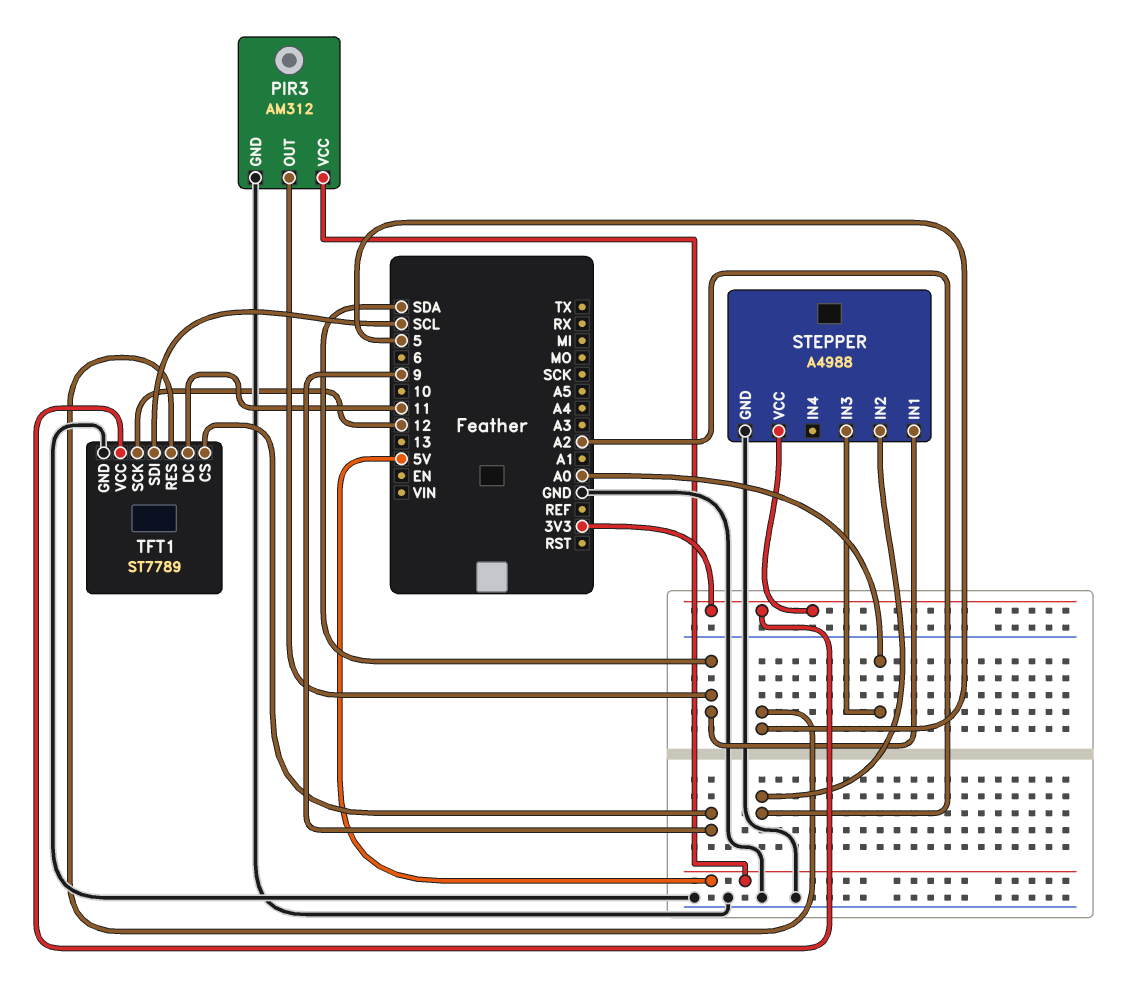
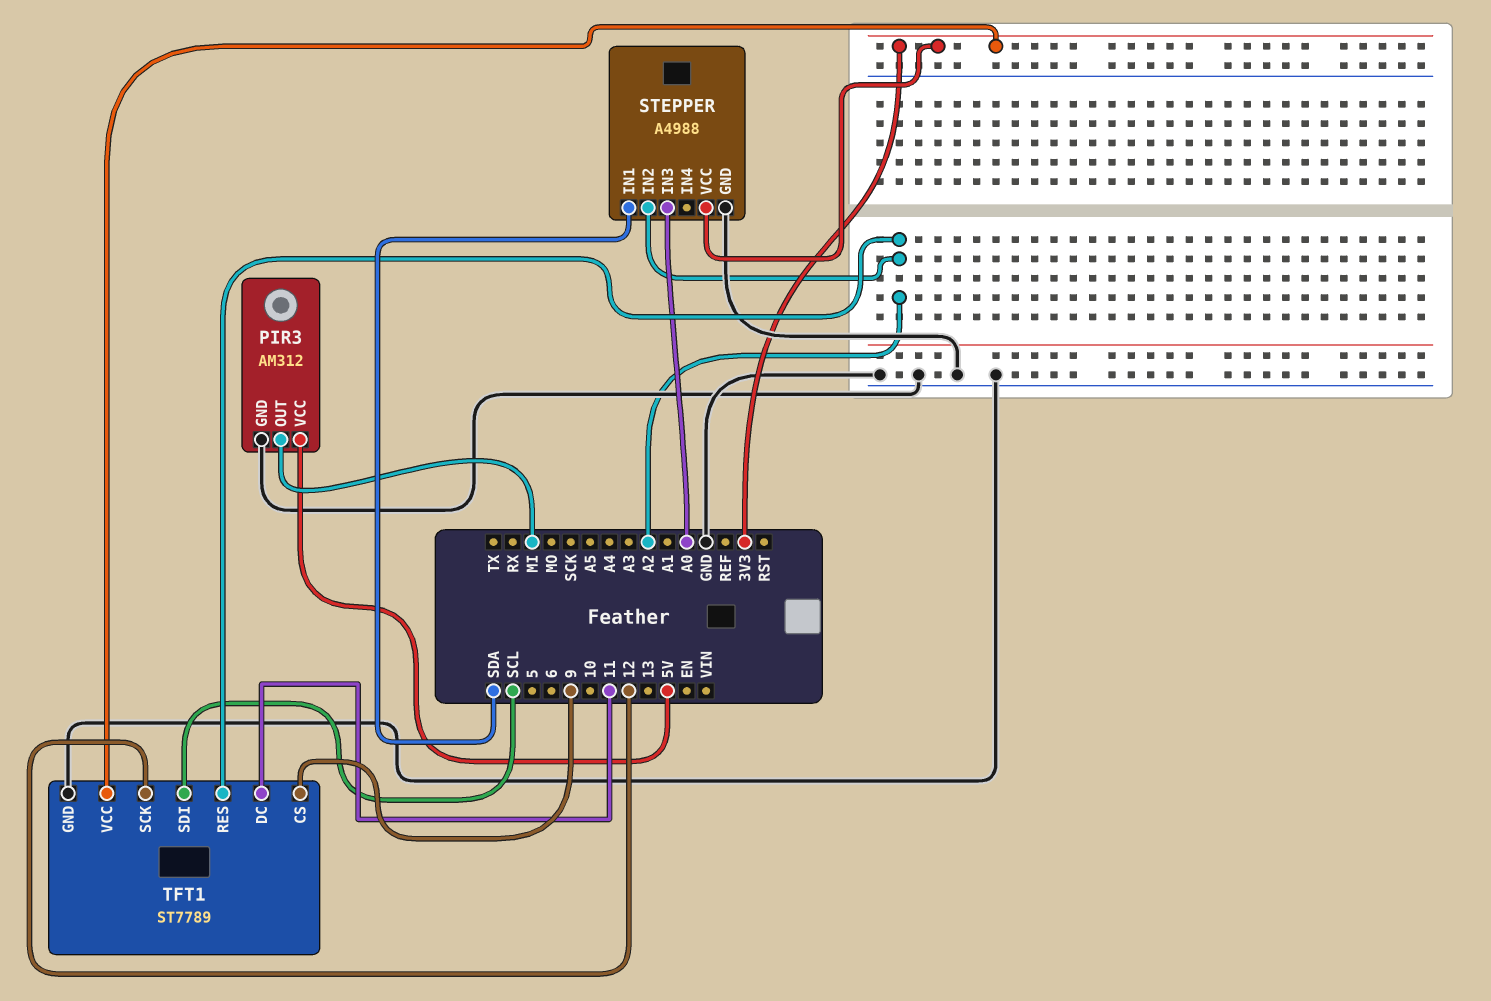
PIR3 pin OUT: SDA -> MI
TFT1 pin RES: 5 -> A2

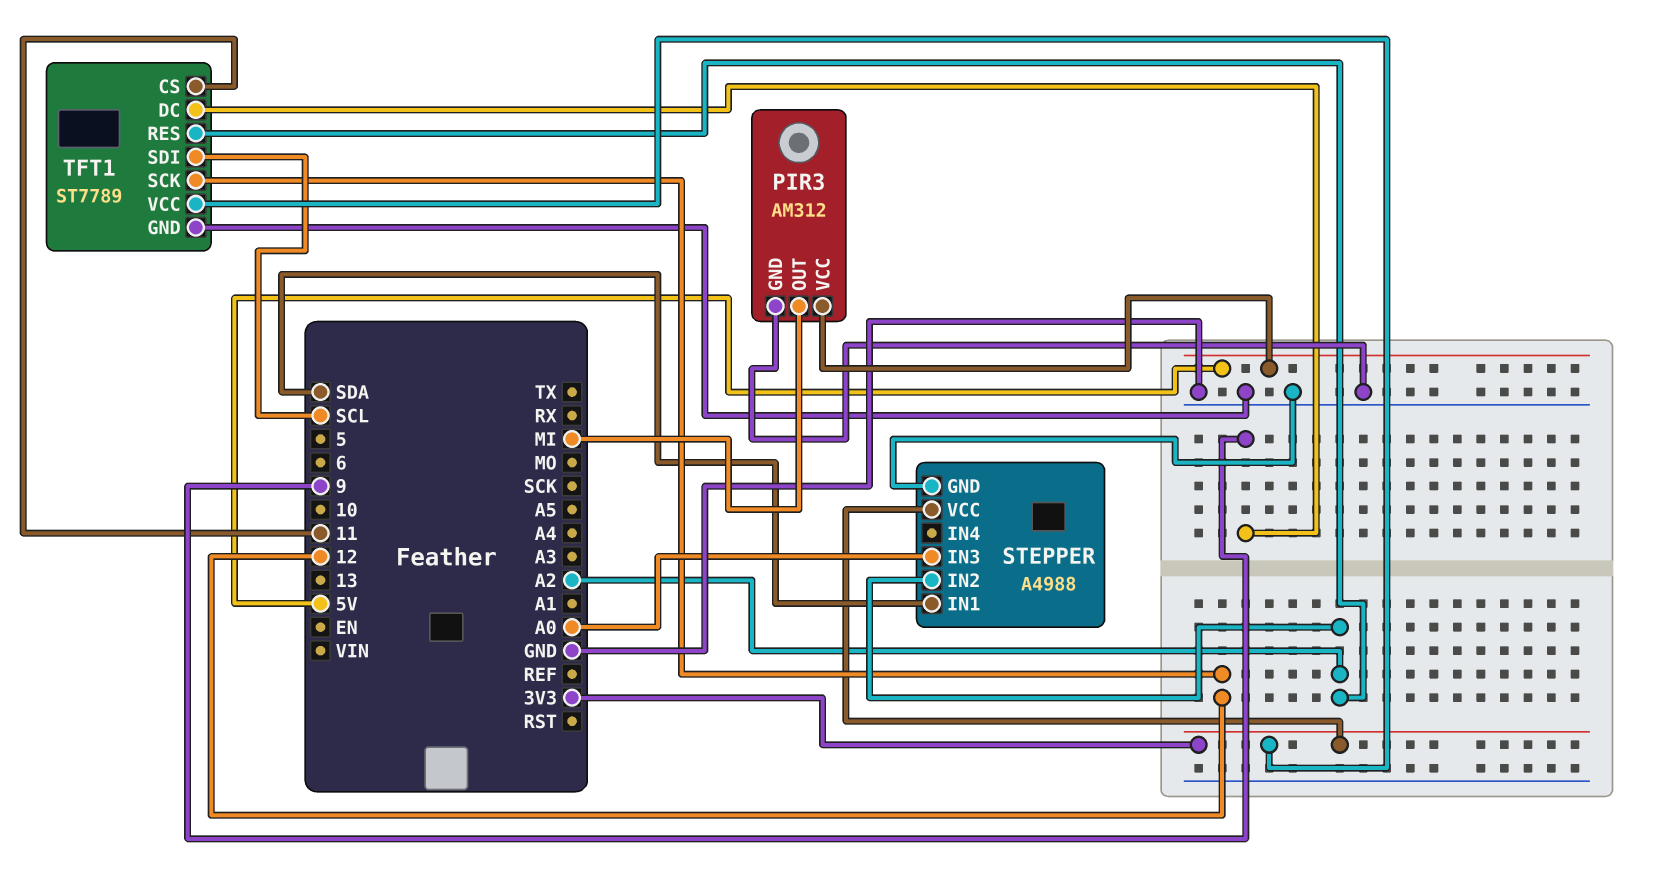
TFT1 pin CS: 9 -> 11
TFT1 pin DC: 11 -> 9

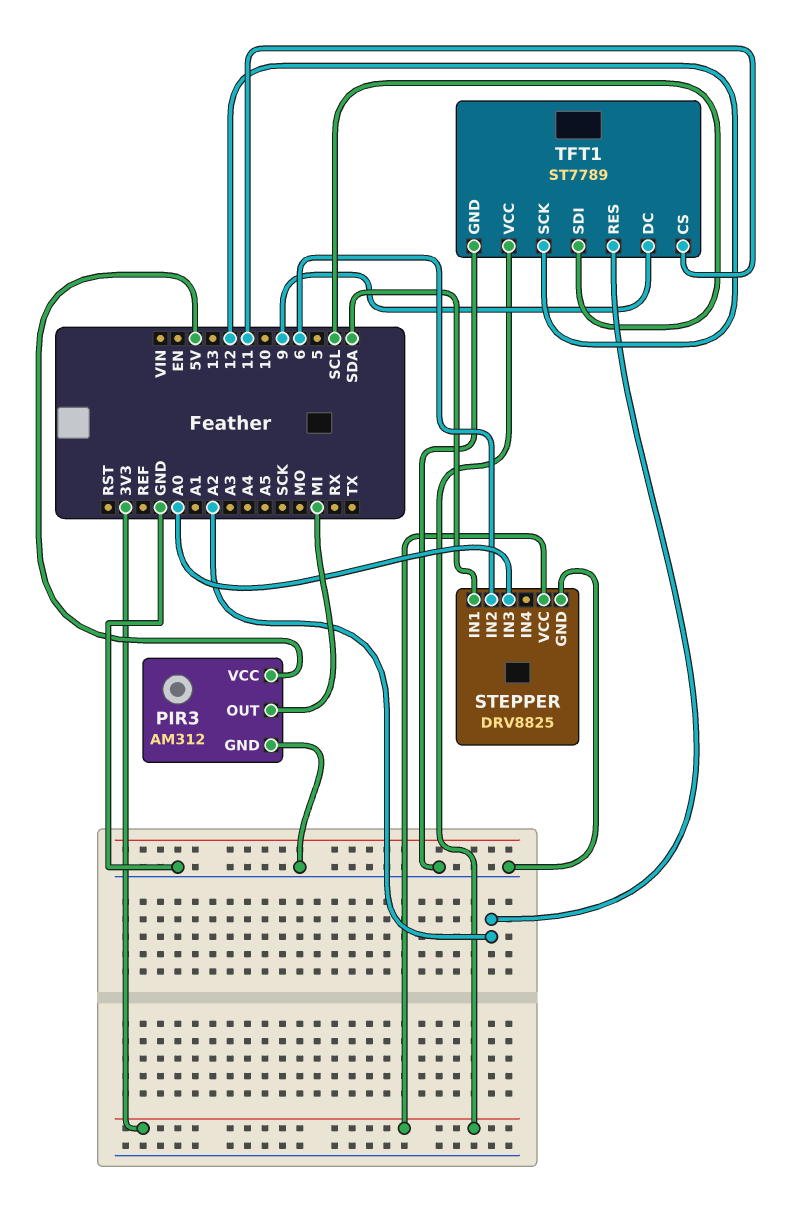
STEPPER: A4988 -> DRV8825
STEPPER pin IN2: A2 -> 6

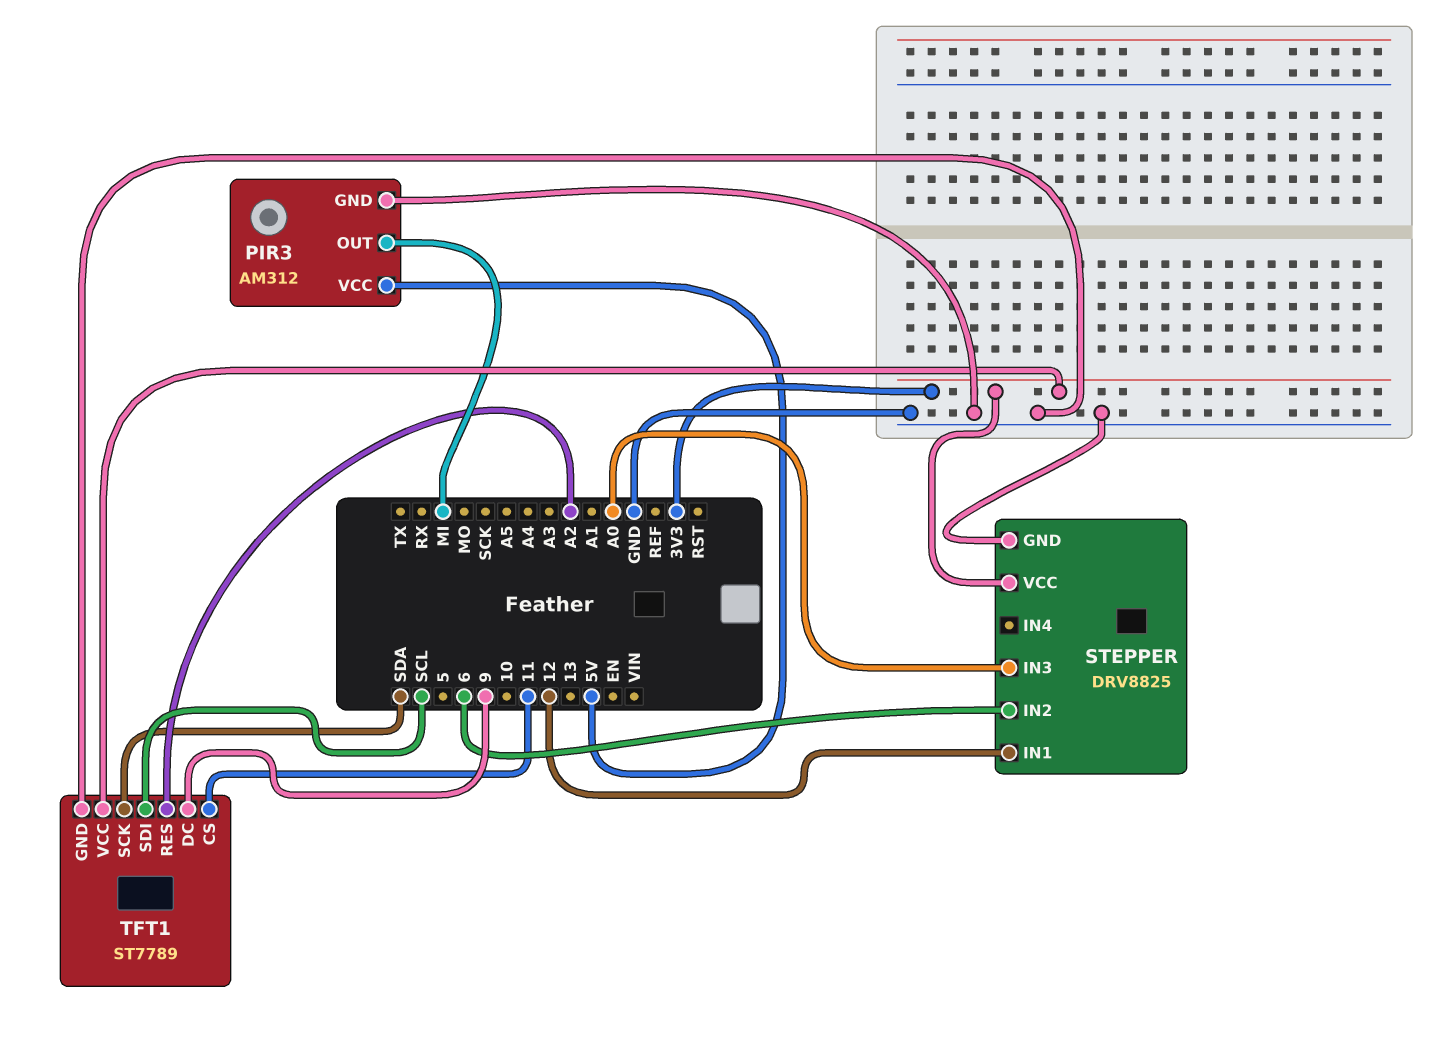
STEPPER pin IN1: SDA -> 12
TFT1 pin SCK: 12 -> SDA

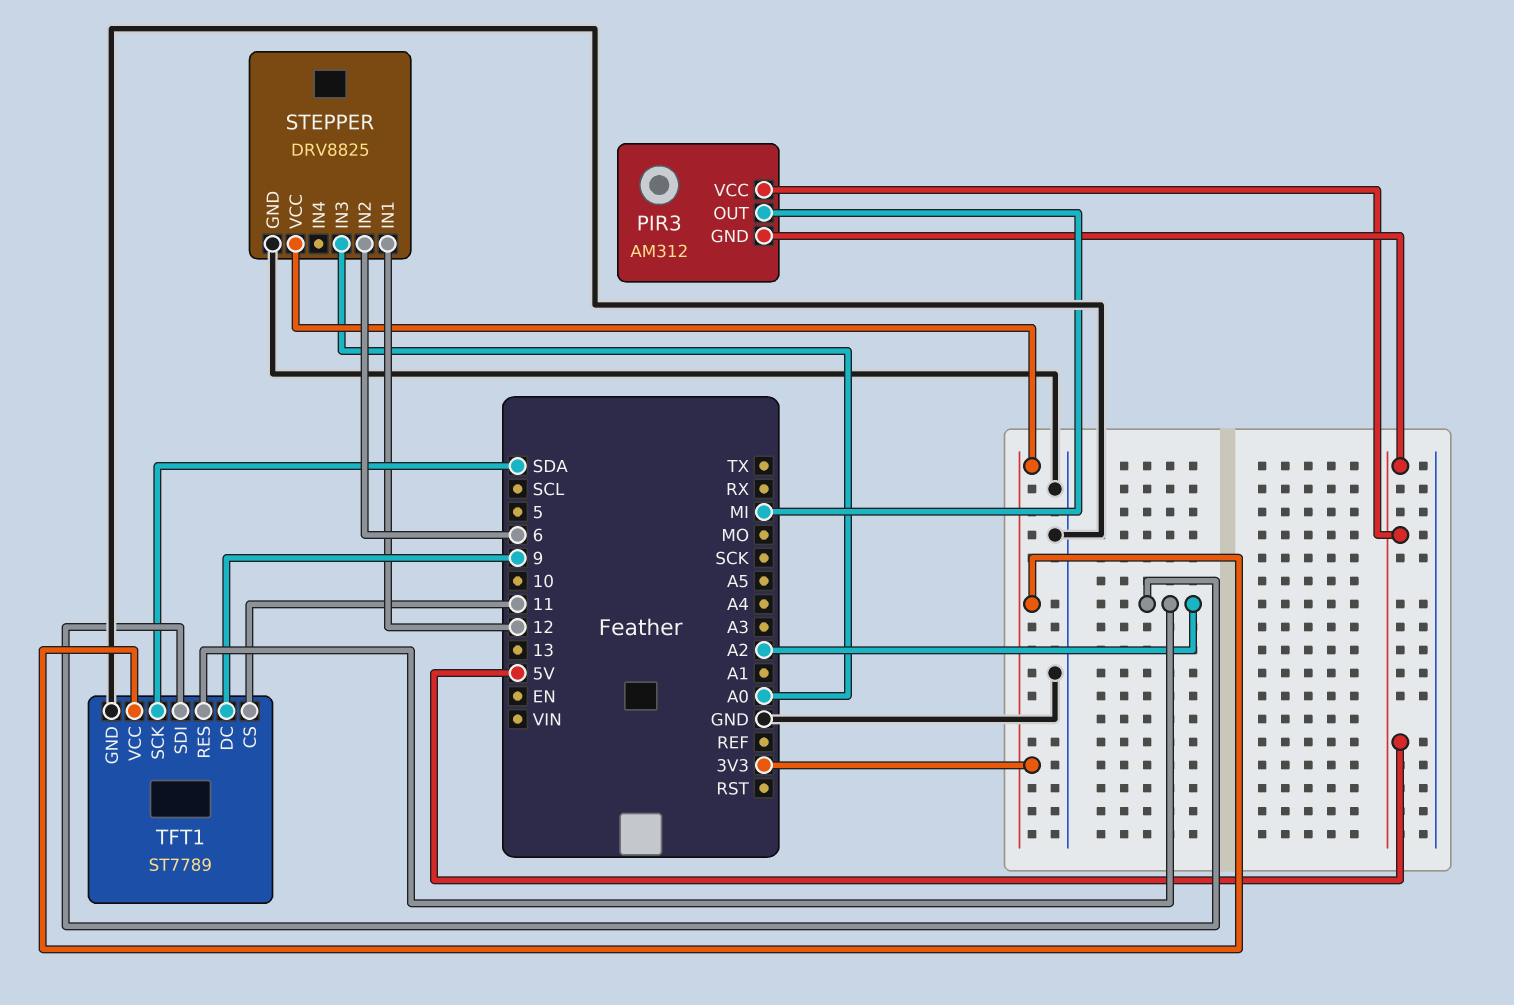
PIR3 pin GND: GND -> 5V
TFT1 pin SDI: SCL -> A2

